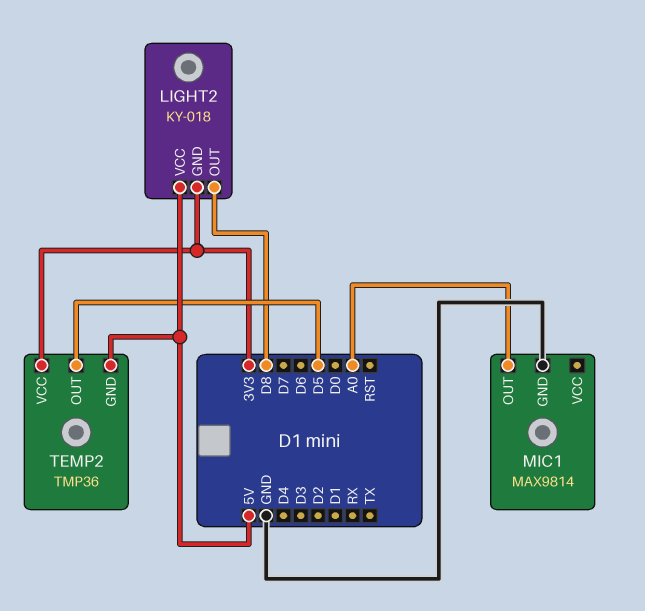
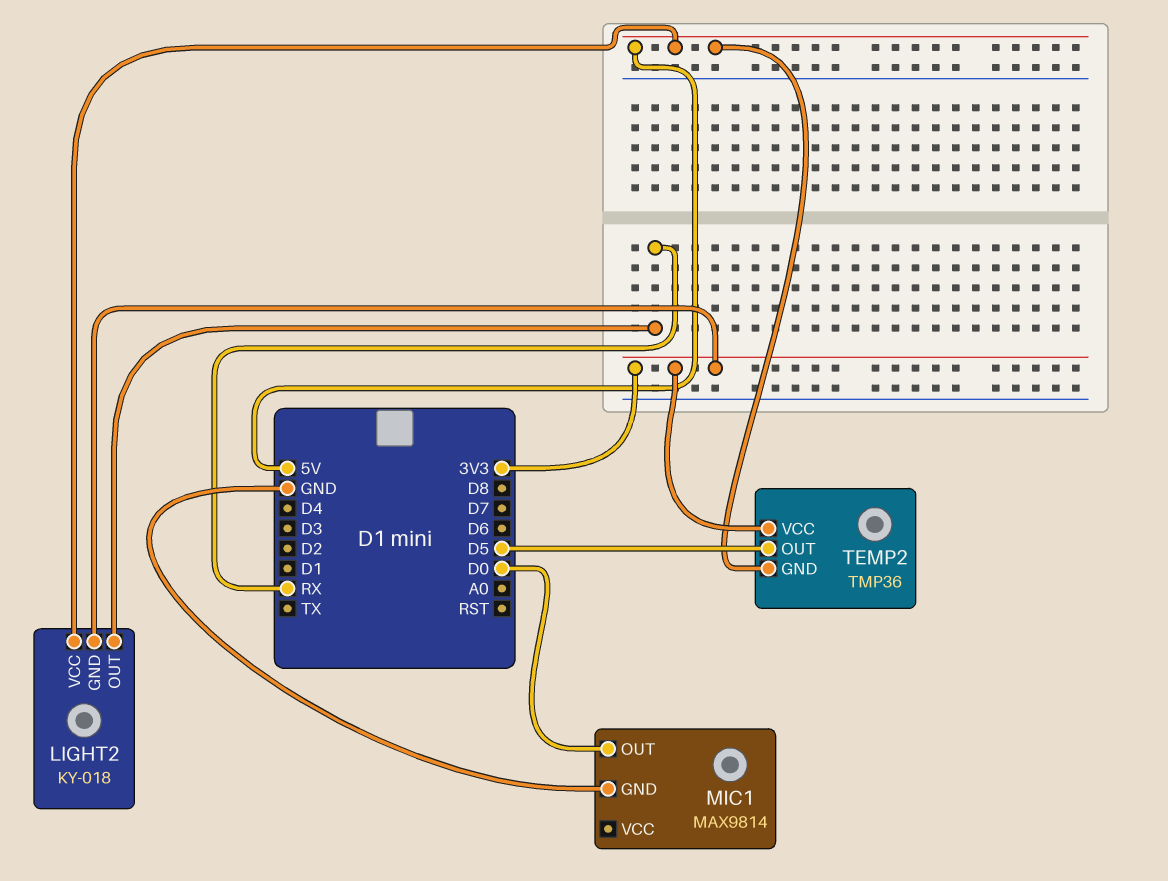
LIGHT2 pin OUT: D8 -> RX
MIC1 pin OUT: A0 -> D0

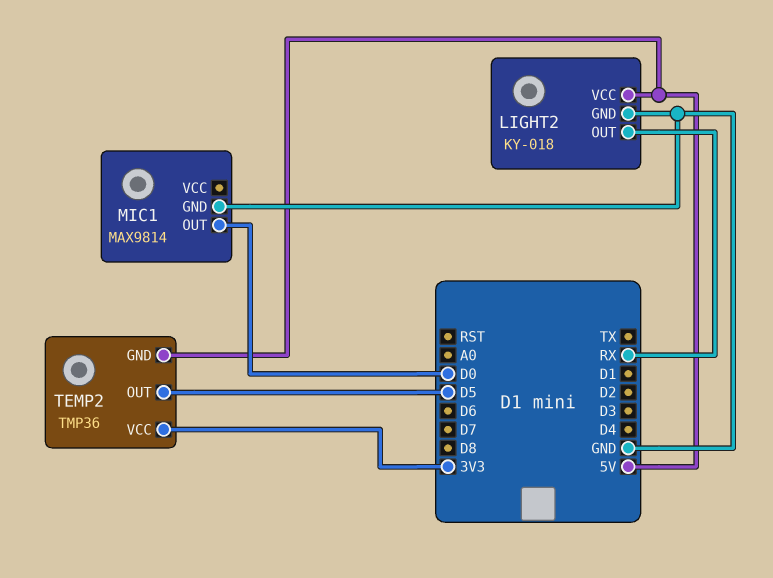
LIGHT2 pin GND: 3V3 -> GND

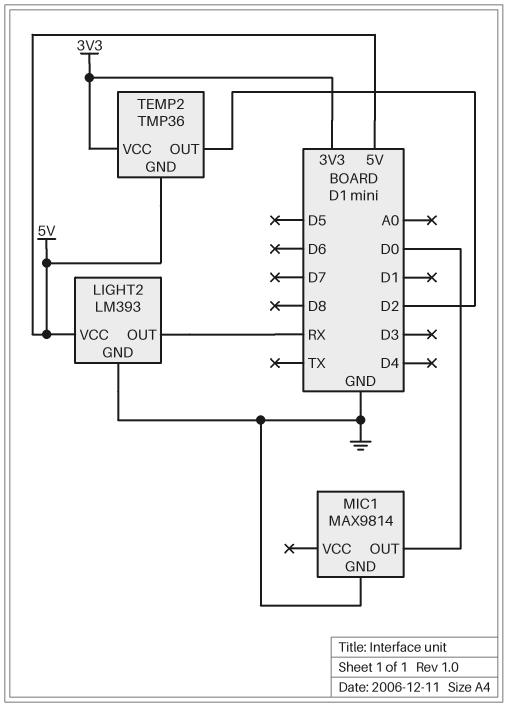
LIGHT2: KY-018 -> LM393
TEMP2 pin OUT: D5 -> D2

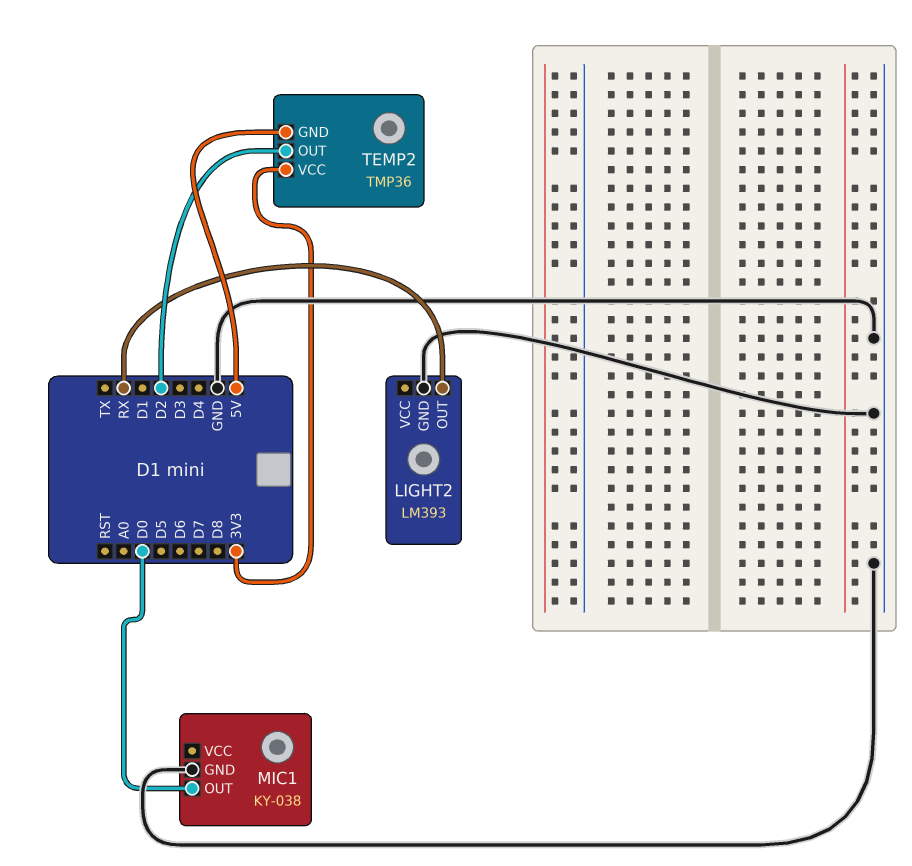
LIGHT2 pin VCC: 5V -> none
MIC1: MAX9814 -> KY-038

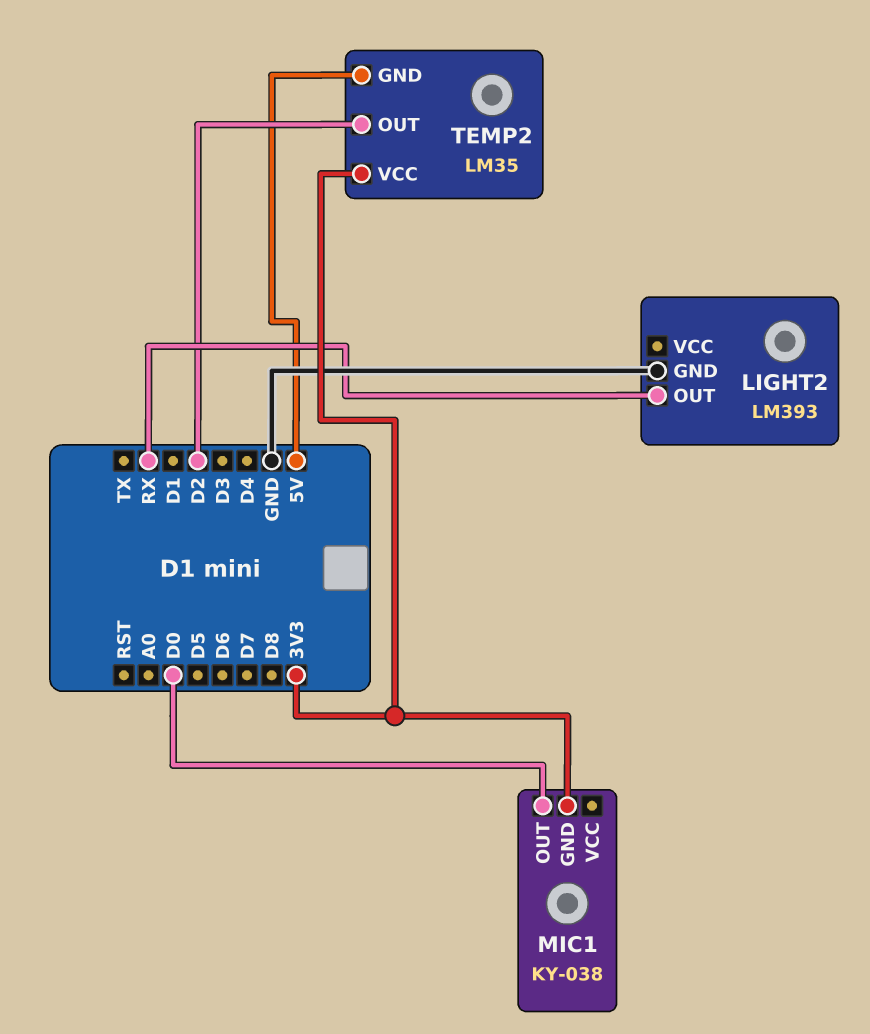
MIC1 pin GND: GND -> 3V3
TEMP2: TMP36 -> LM35

